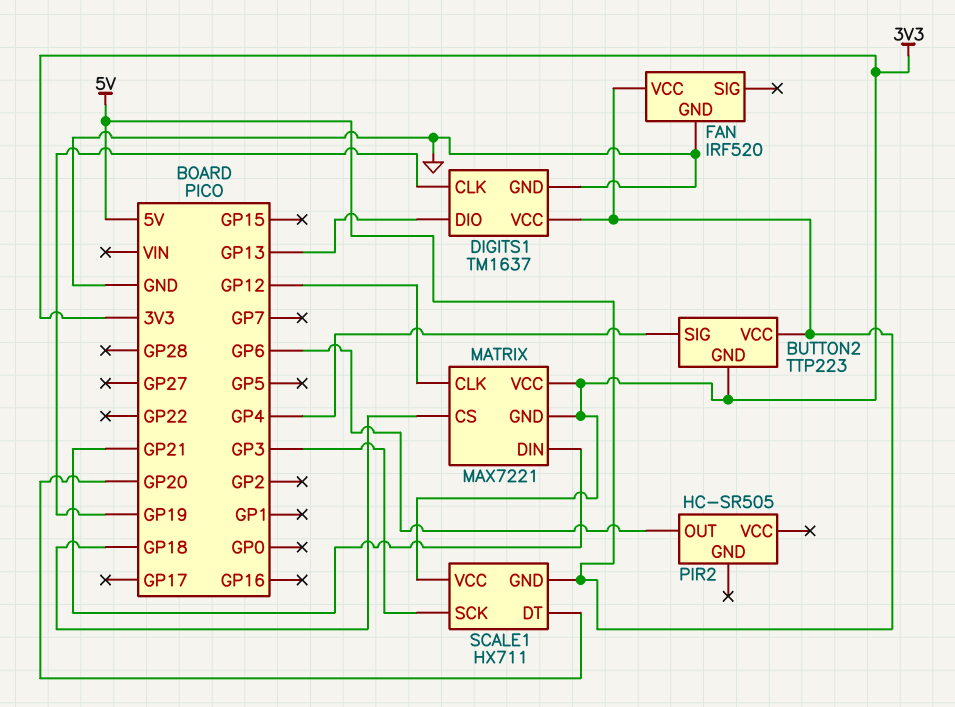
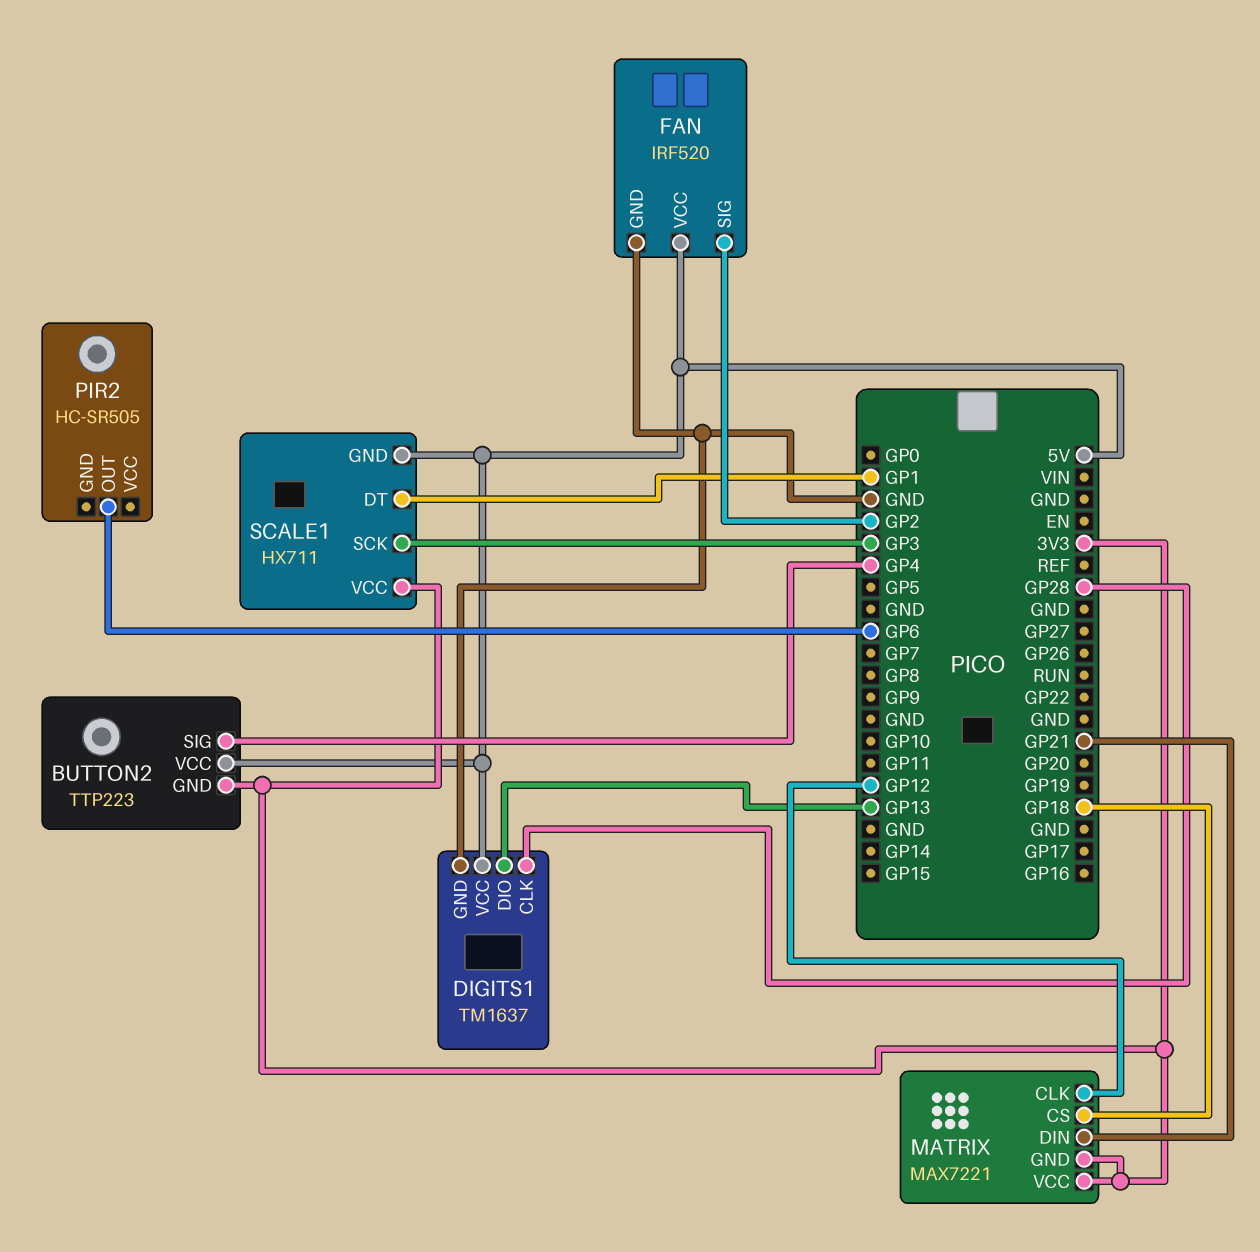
DIGITS1 pin CLK: GP19 -> GP28
FAN pin SIG: none -> GP2
SCALE1 pin DT: GP20 -> GP1

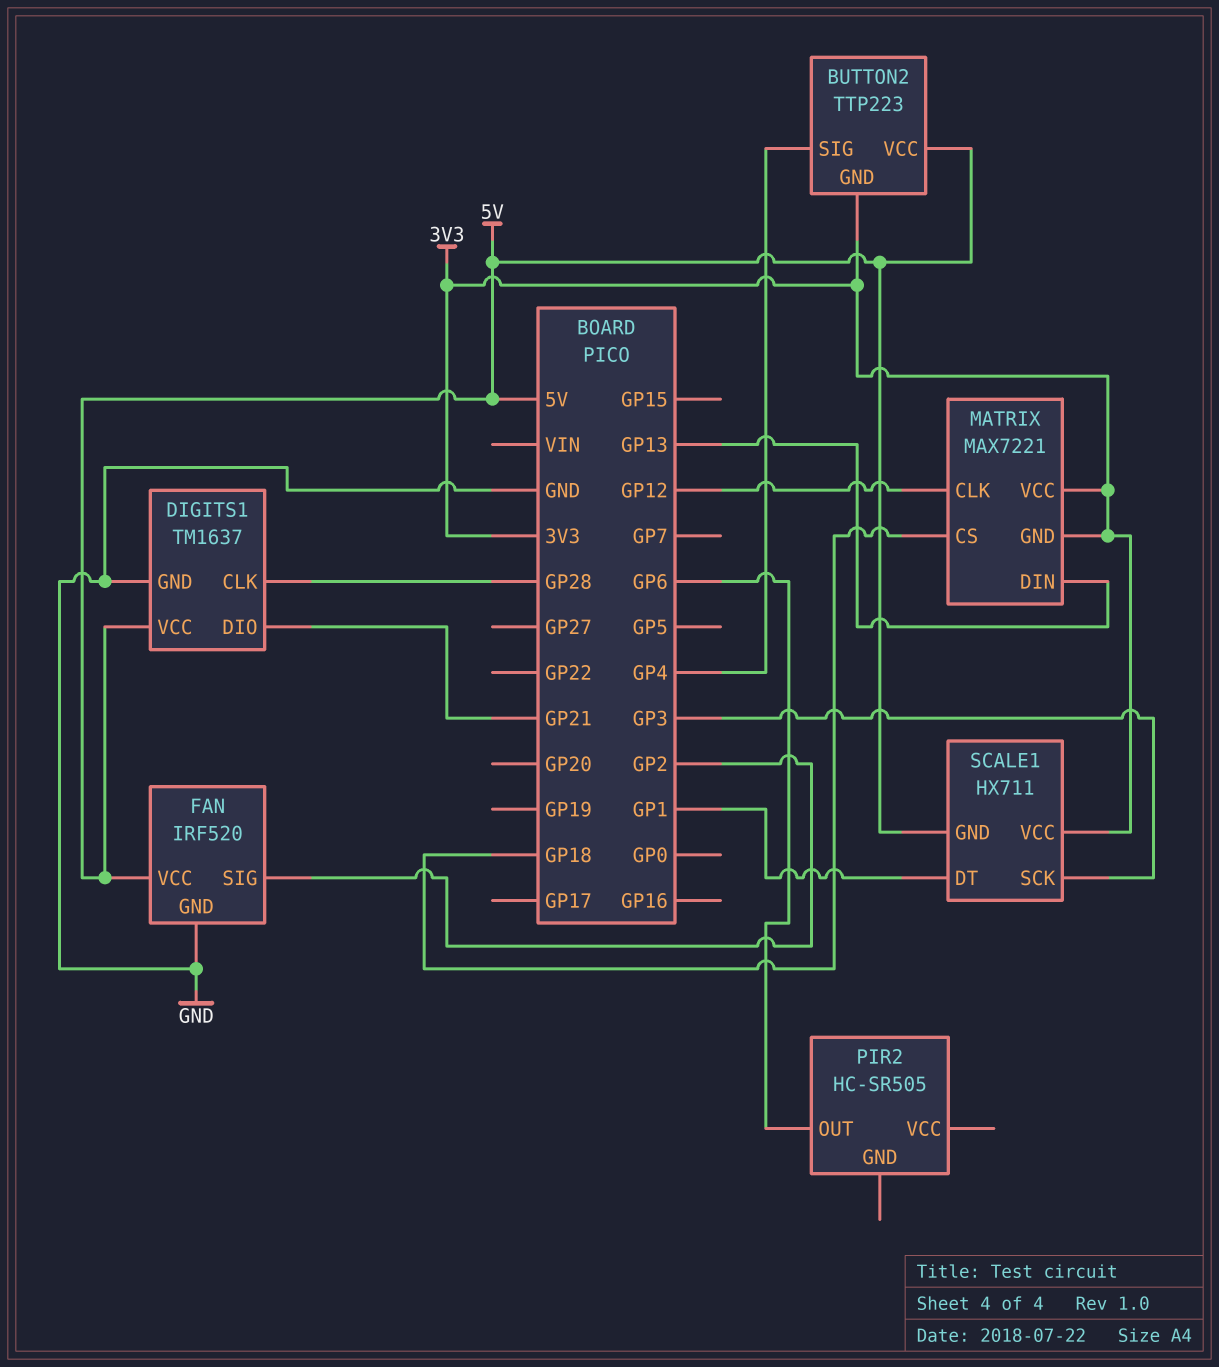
DIGITS1 pin DIO: GP13 -> GP21
MATRIX pin DIN: GP21 -> GP13

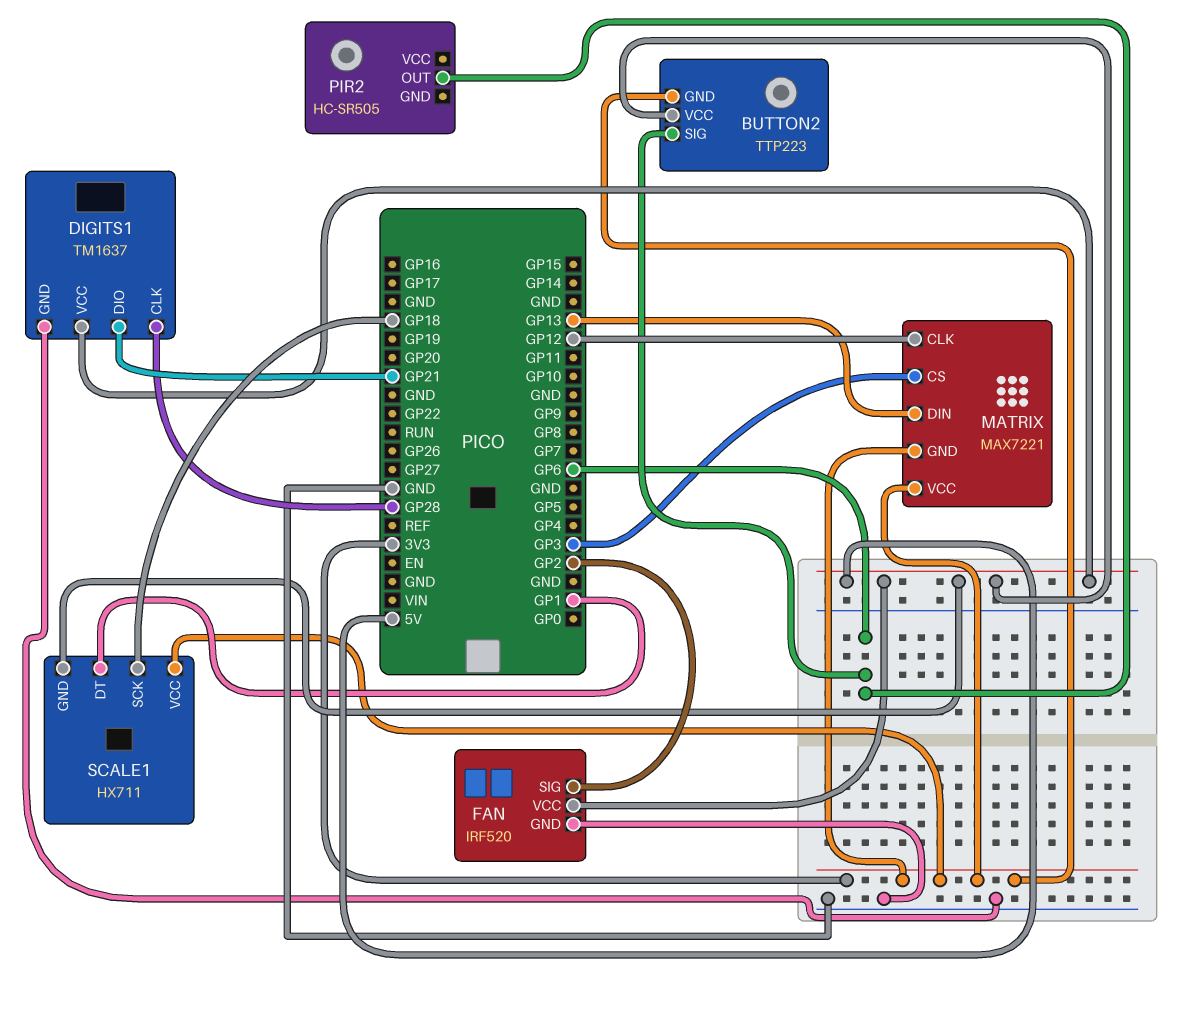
BUTTON2 pin SIG: GP4 -> GP6
MATRIX pin CS: GP18 -> GP3
SCALE1 pin SCK: GP3 -> GP18

